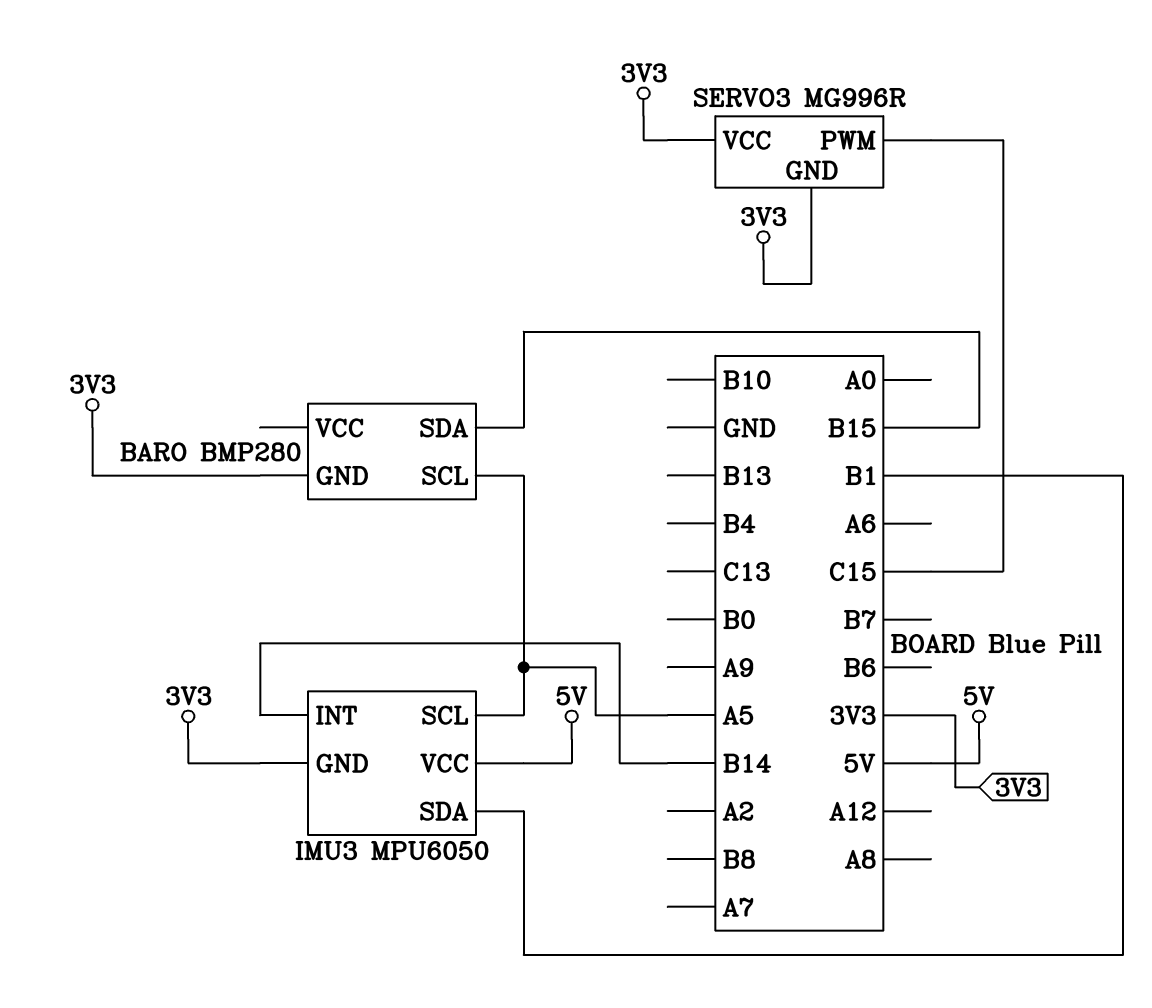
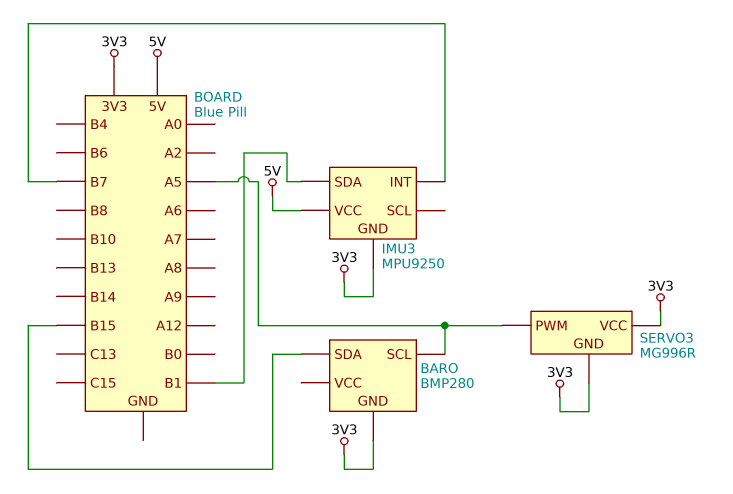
IMU3: MPU6050 -> MPU9250
IMU3 pin INT: B14 -> B7
IMU3 pin SCL: A5 -> none
SERVO3 pin PWM: C15 -> A5

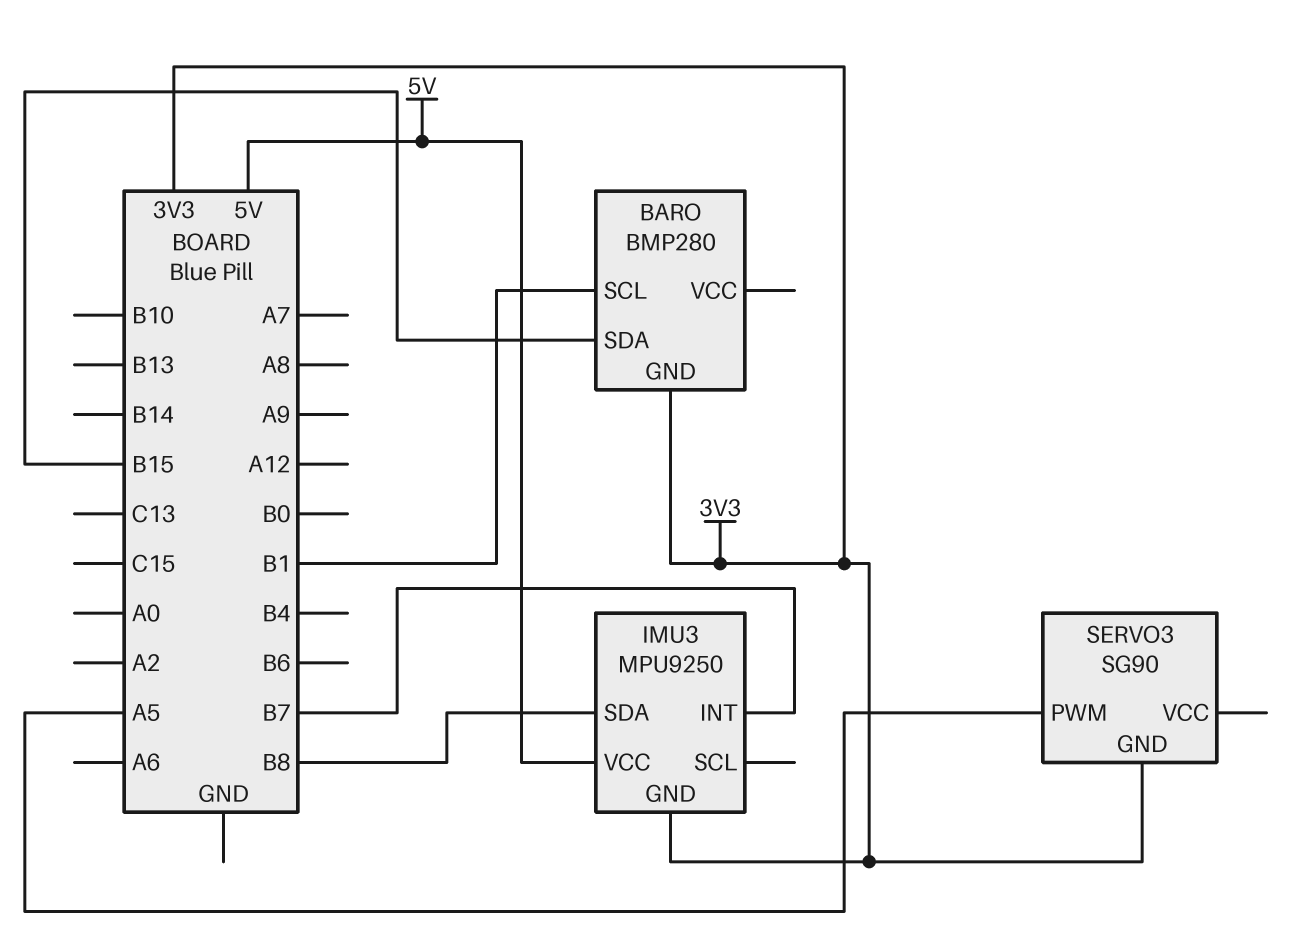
BARO pin SCL: A5 -> B1
IMU3 pin SDA: B1 -> B8
SERVO3: MG996R -> SG90
SERVO3 pin VCC: 3V3 -> none

